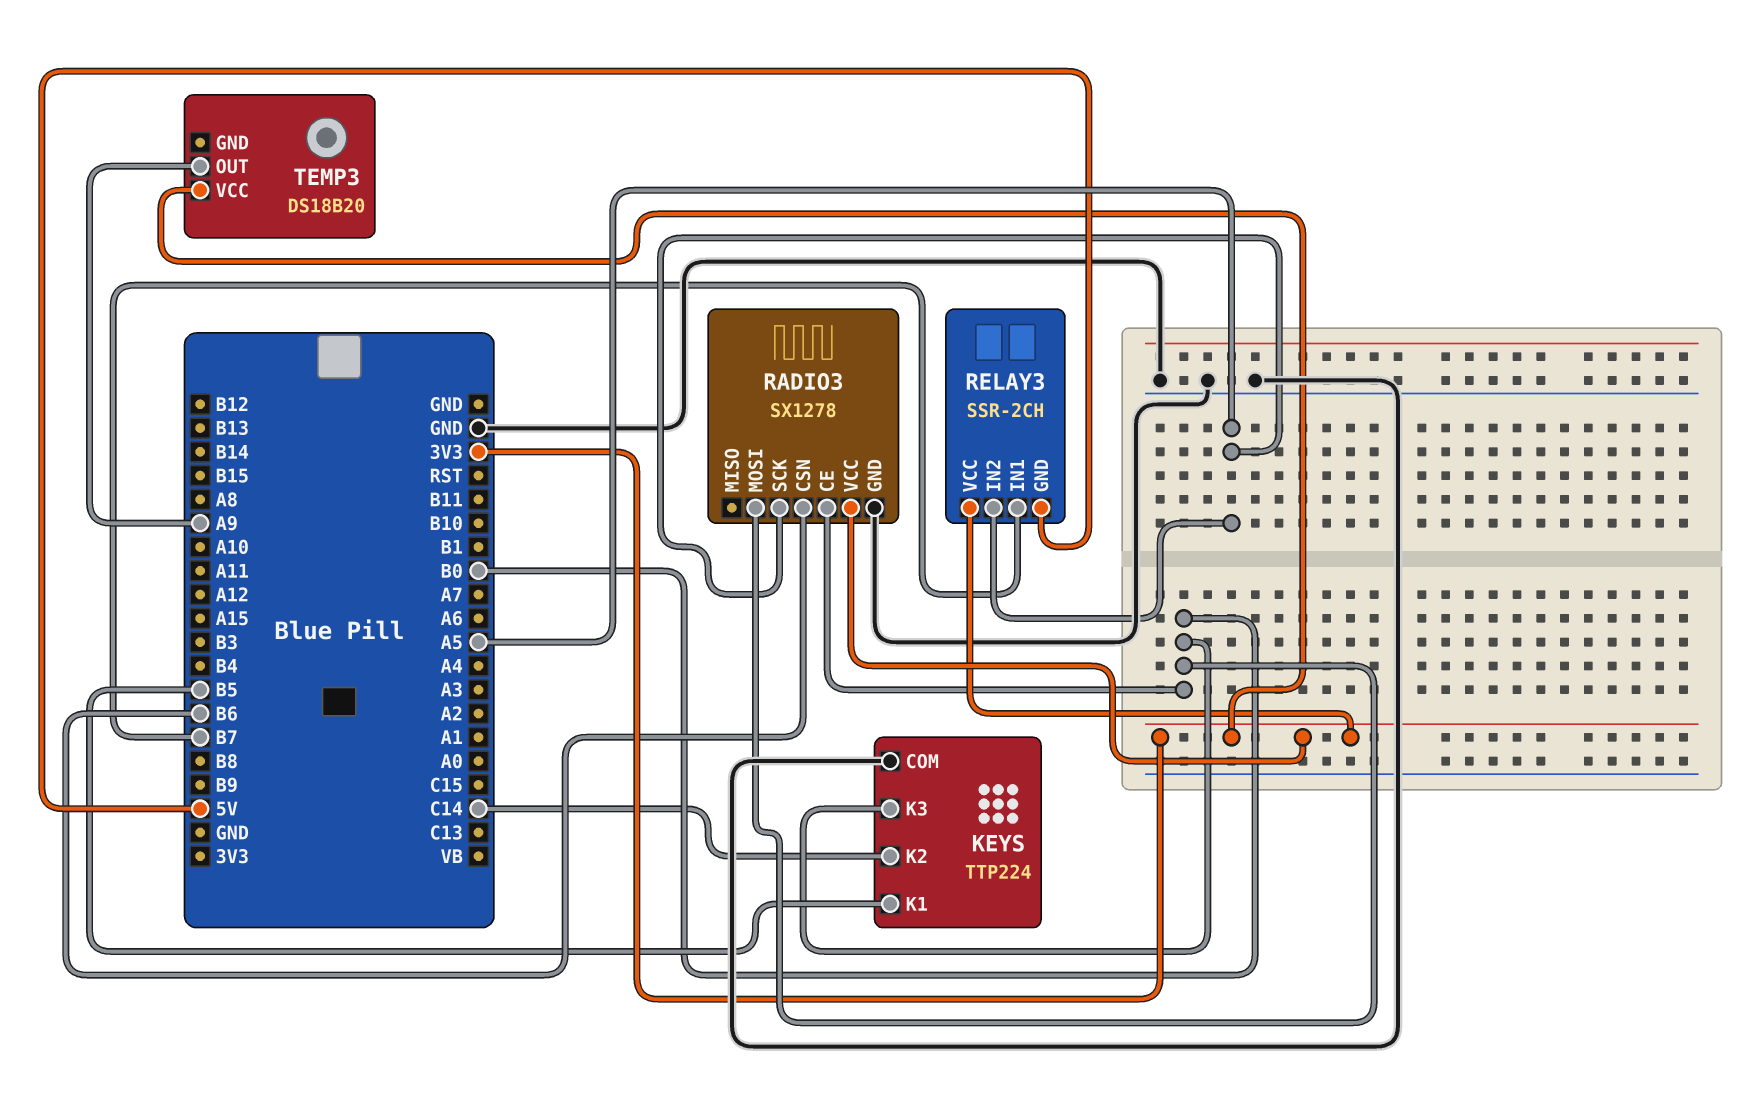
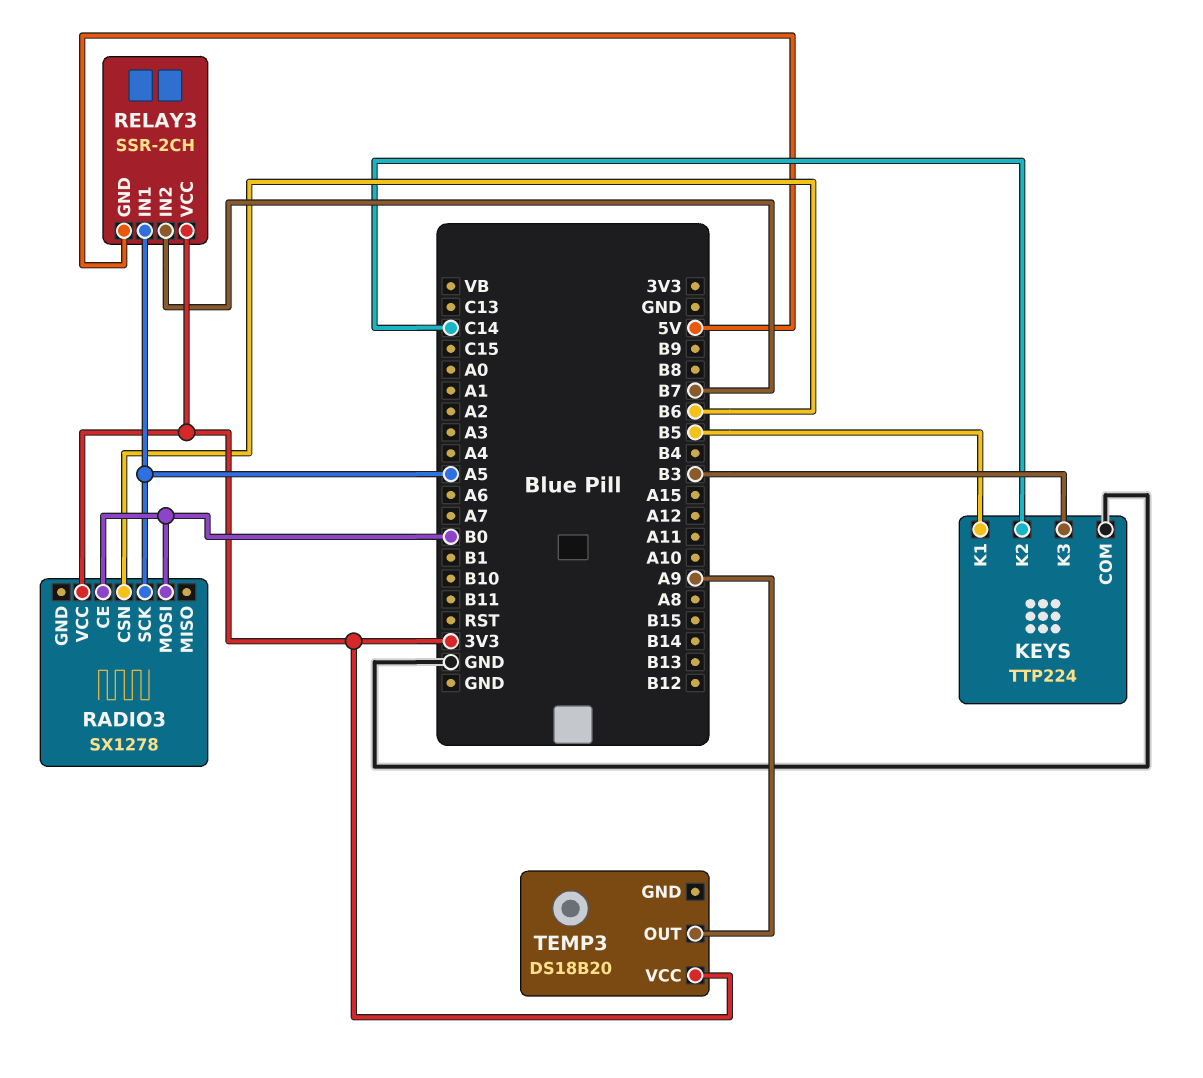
KEYS pin K3: B0 -> B3
RADIO3 pin GND: GND -> none
RELAY3 pin IN1: B7 -> A5
RELAY3 pin IN2: A5 -> B7

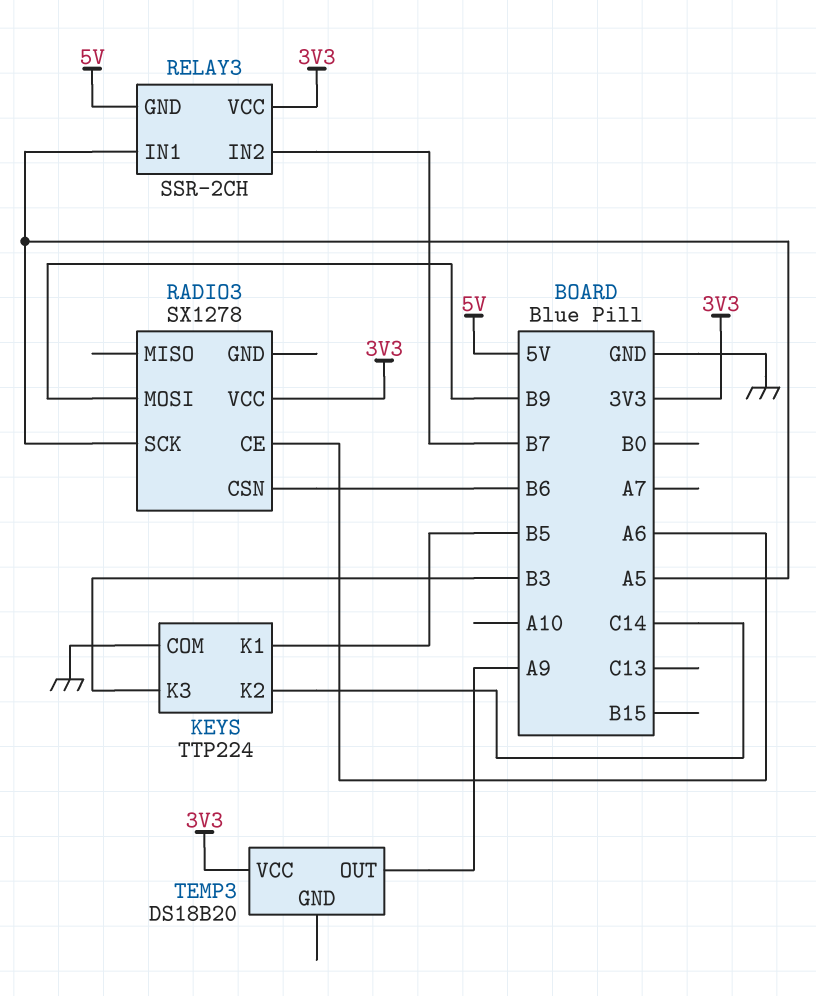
RADIO3 pin CE: B0 -> A6
RADIO3 pin MOSI: B0 -> B9

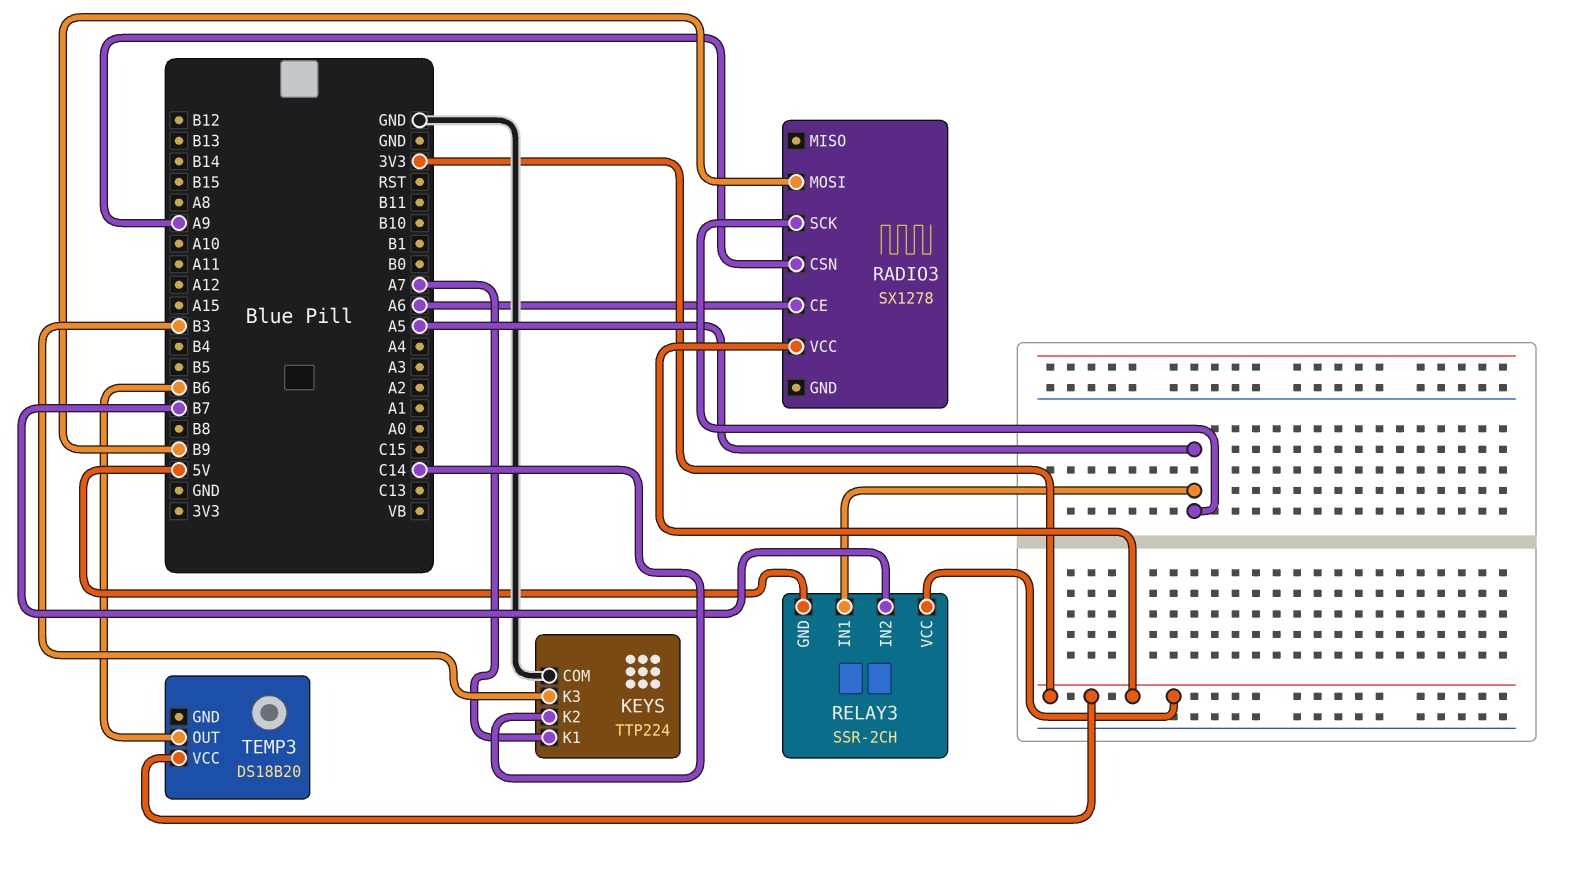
KEYS pin K1: B5 -> A7
RADIO3 pin CSN: B6 -> A9
TEMP3 pin OUT: A9 -> B6

